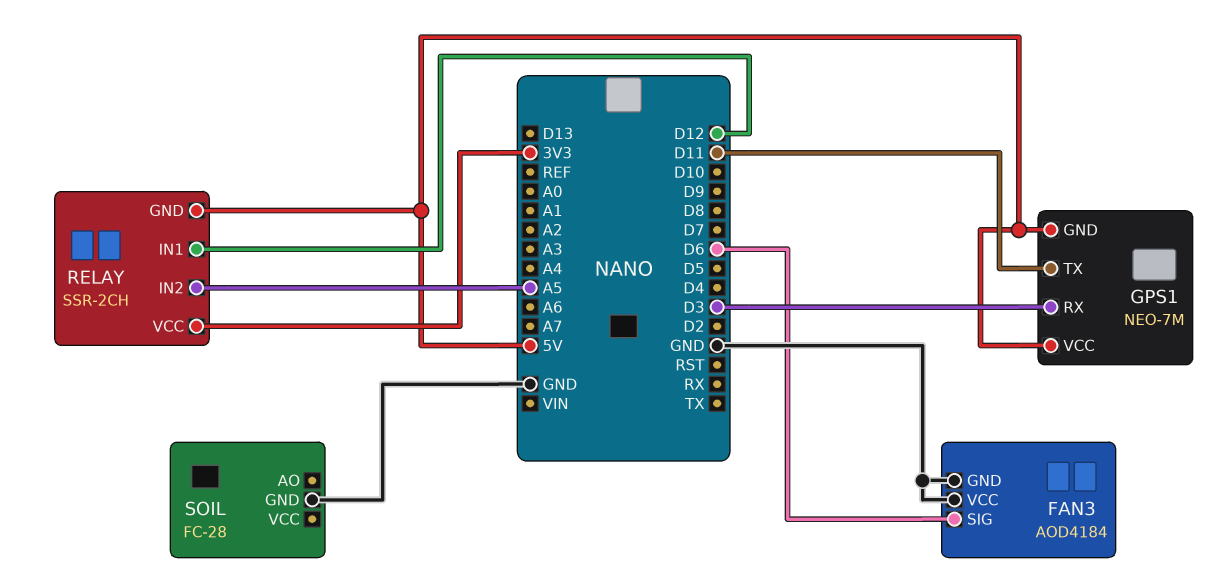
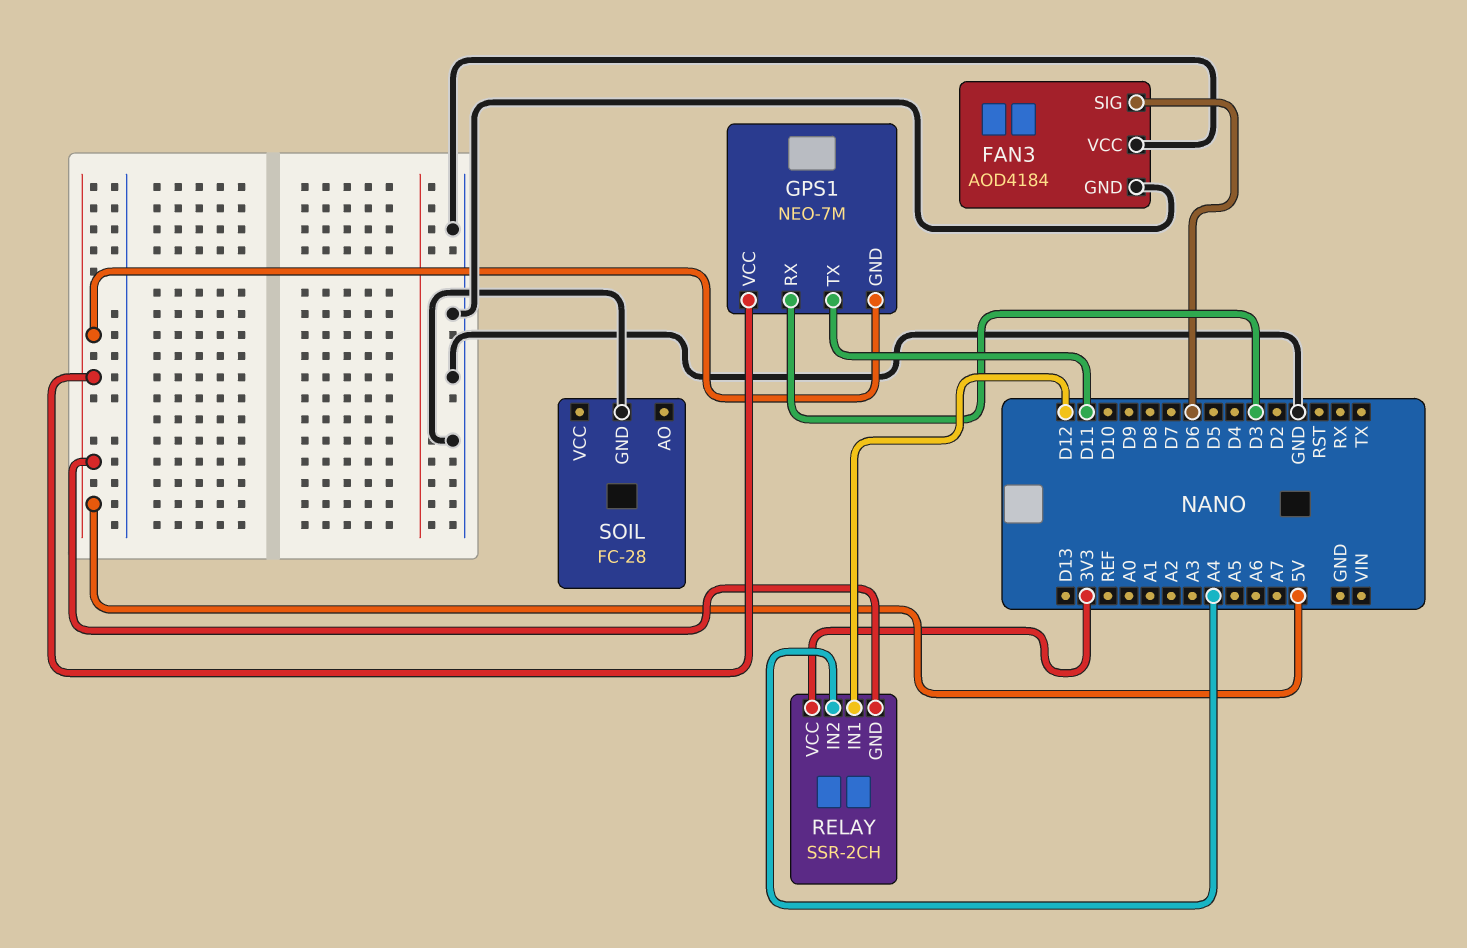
RELAY pin IN2: A5 -> A4

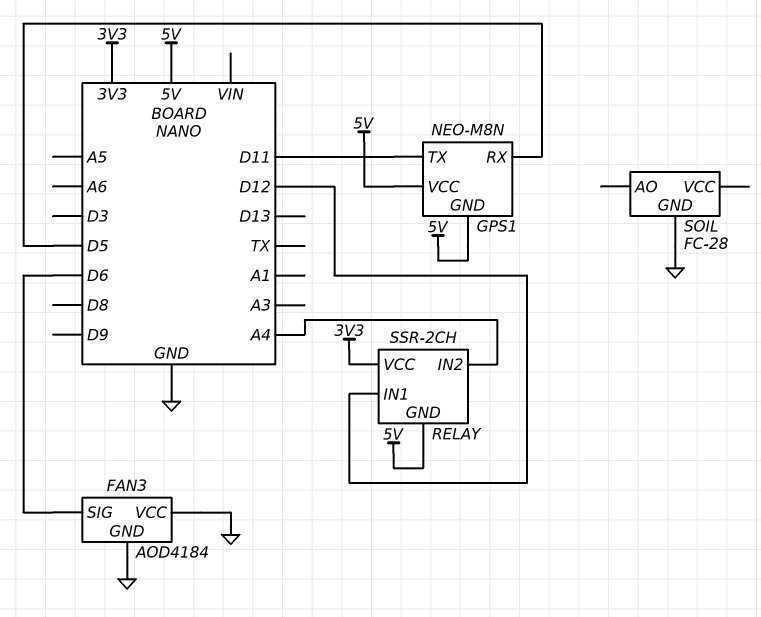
GPS1: NEO-7M -> NEO-M8N
GPS1 pin RX: D3 -> D5

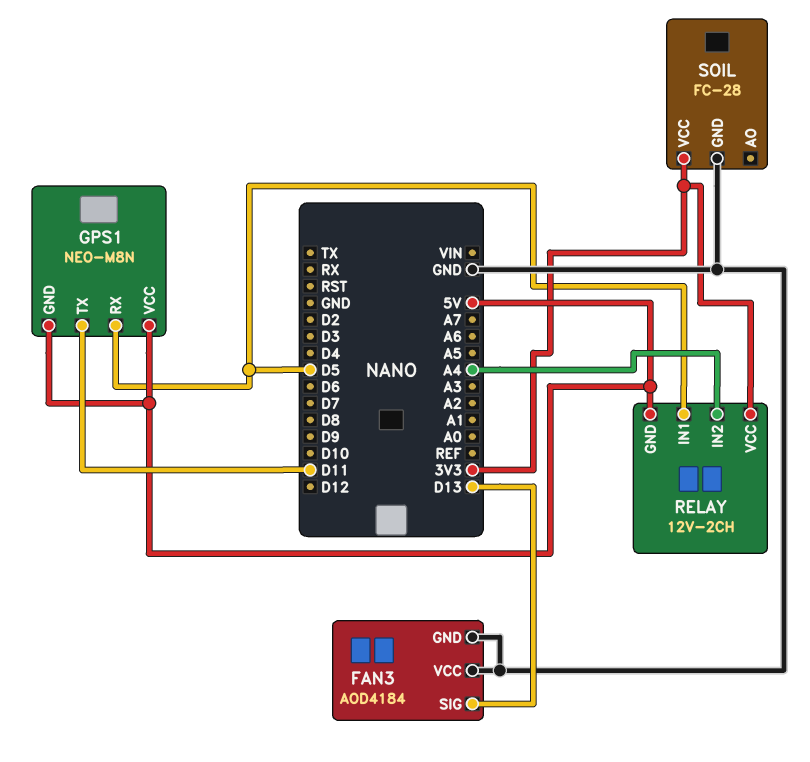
FAN3 pin SIG: D6 -> D13
RELAY: SSR-2CH -> 12V-2CH
RELAY pin IN1: D12 -> D5
SOIL pin VCC: none -> 3V3

